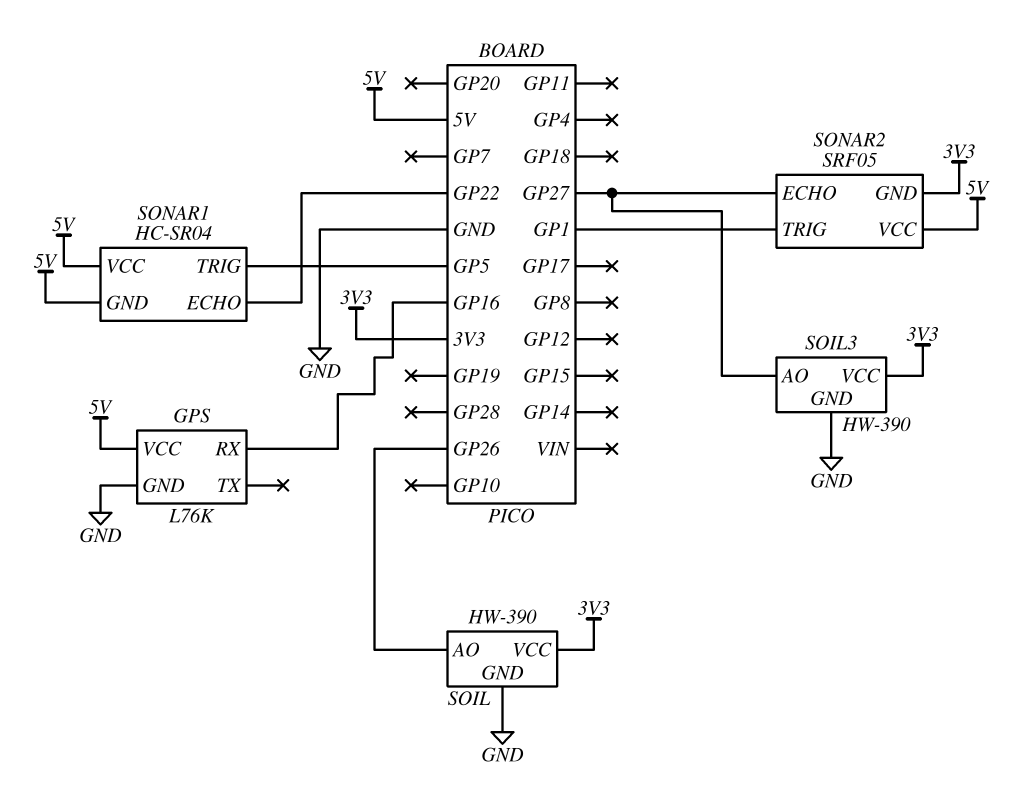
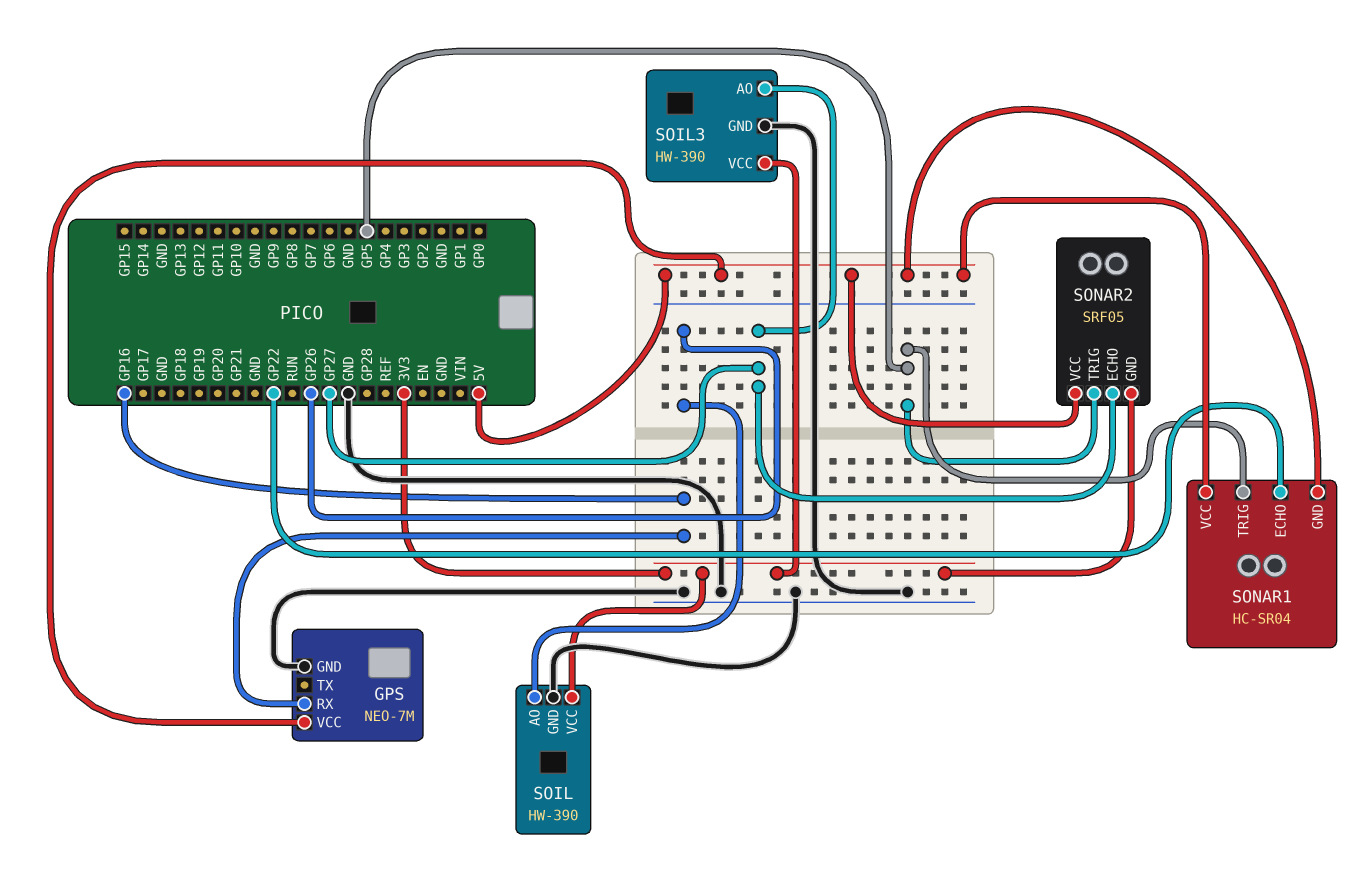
GPS: L76K -> NEO-7M
SONAR2 pin TRIG: GP1 -> GP5

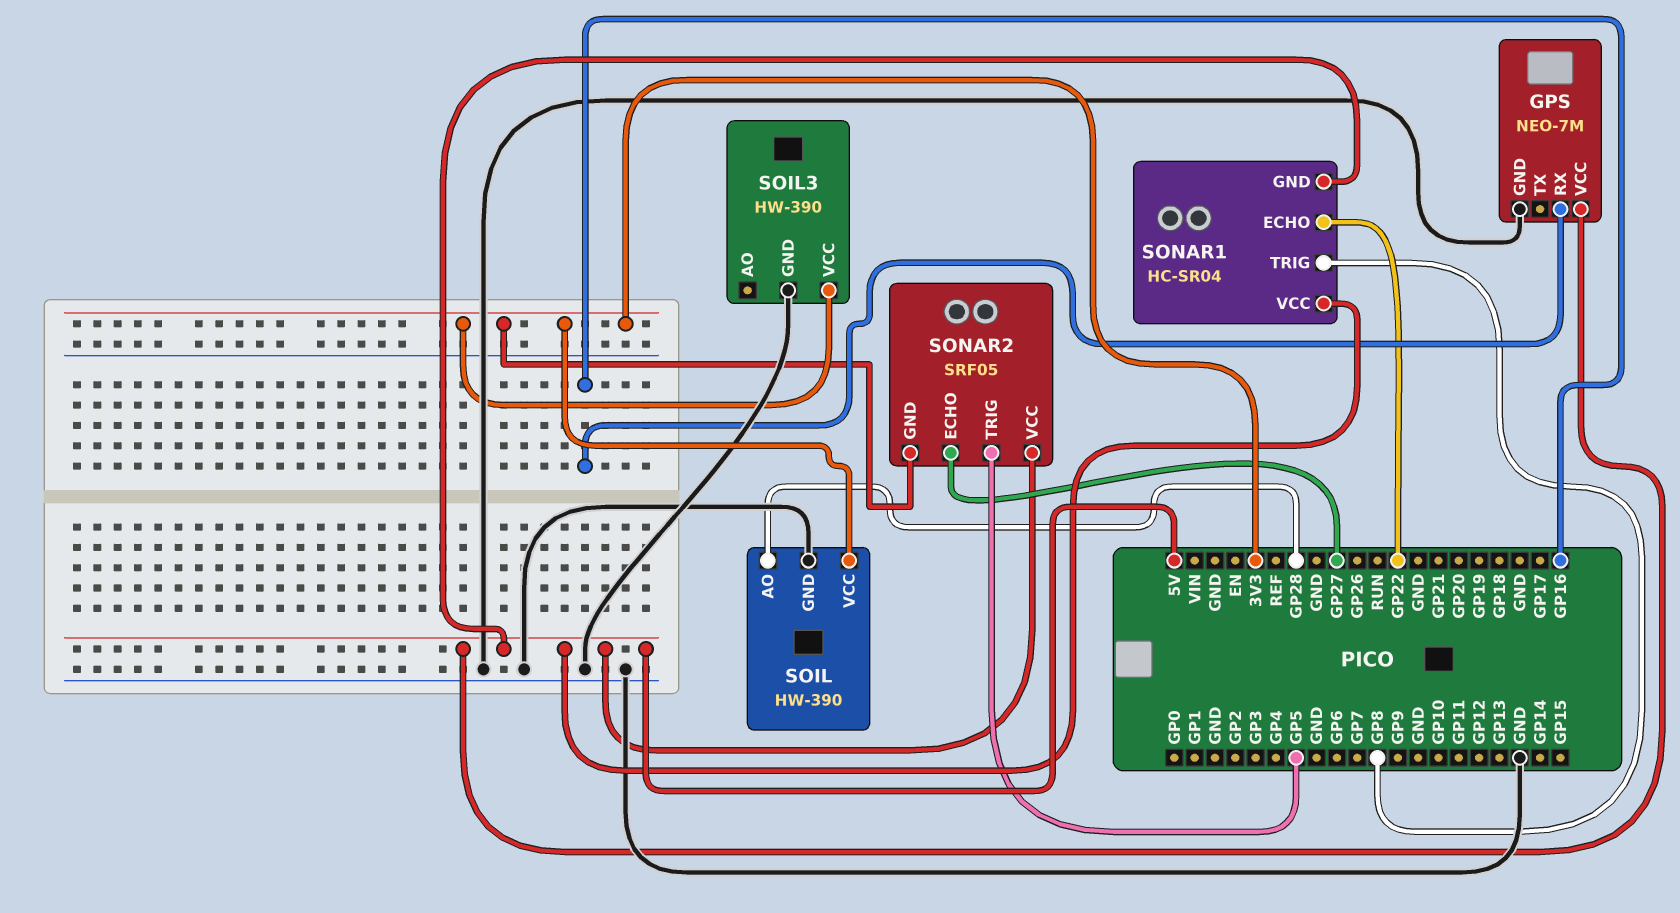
SOIL pin AO: GP26 -> GP28
SOIL3 pin AO: GP27 -> none
SONAR1 pin TRIG: GP5 -> GP8

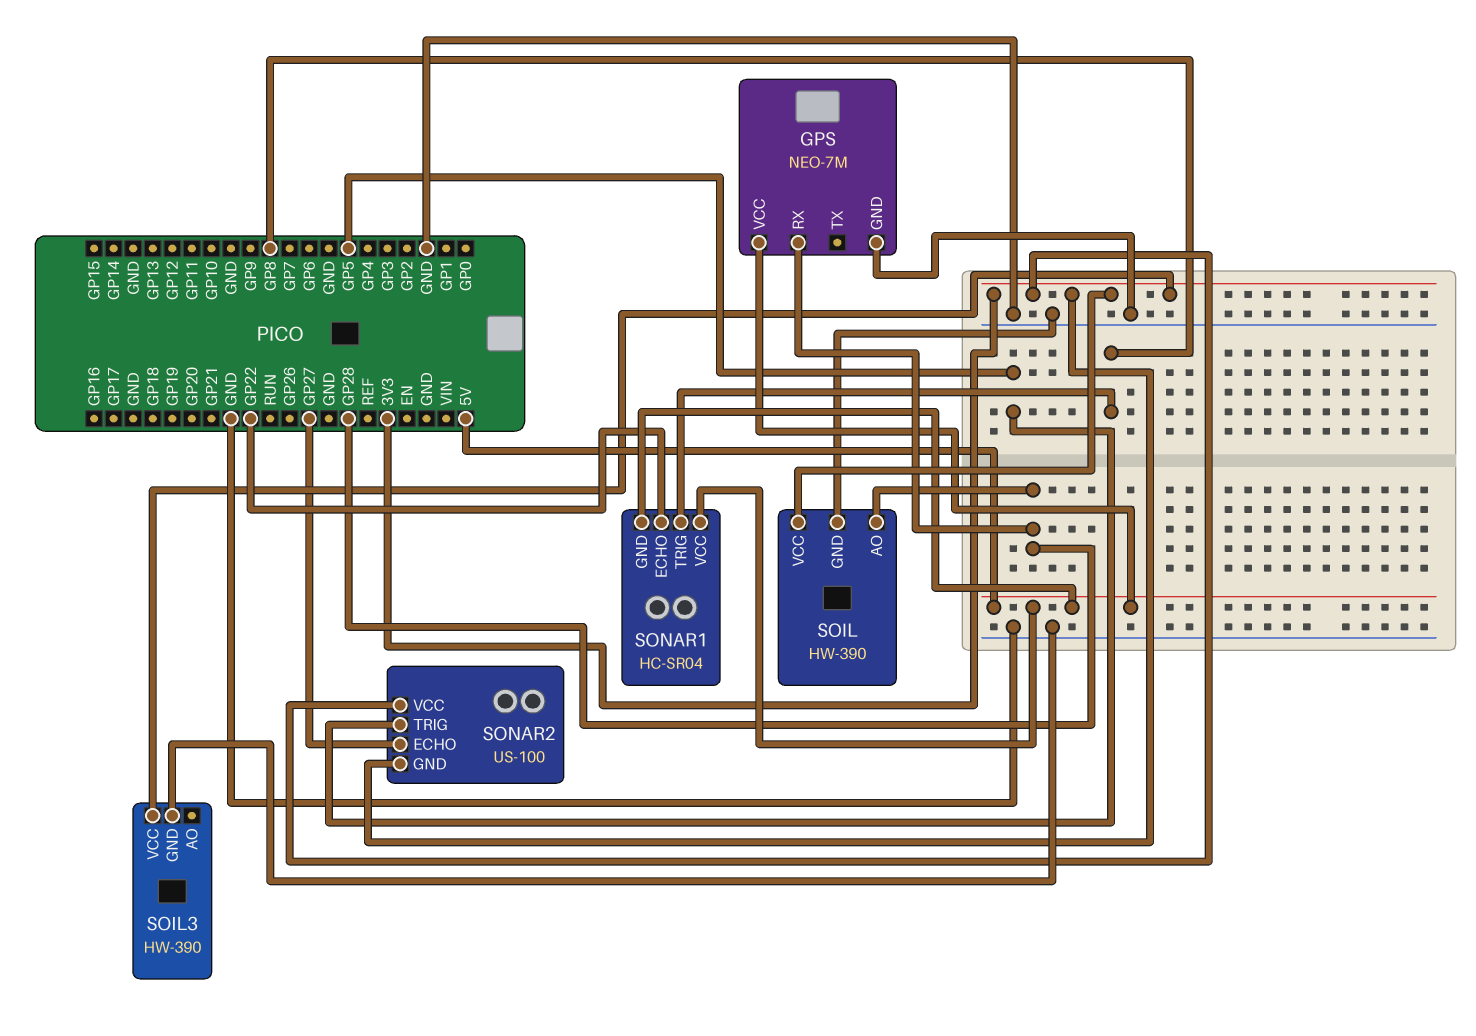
GPS pin RX: GP16 -> GP28
SONAR2: SRF05 -> US-100
SONAR2 pin VCC: 5V -> 3V3

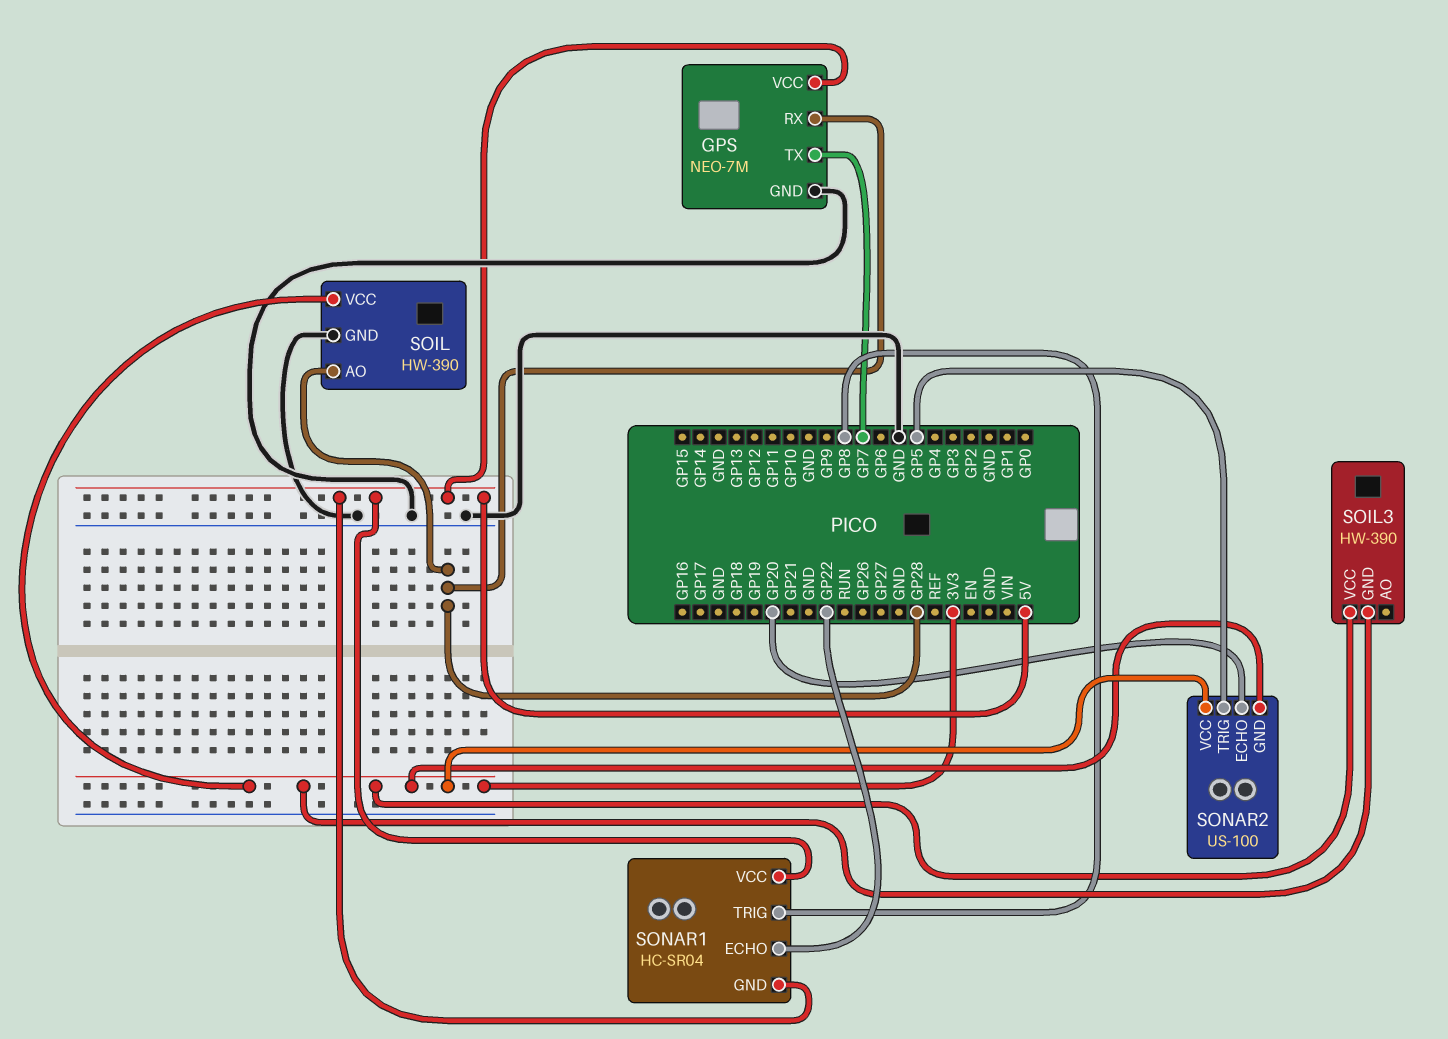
GPS pin TX: none -> GP7
SOIL3 pin GND: GND -> 3V3
SONAR2 pin ECHO: GP27 -> GP20

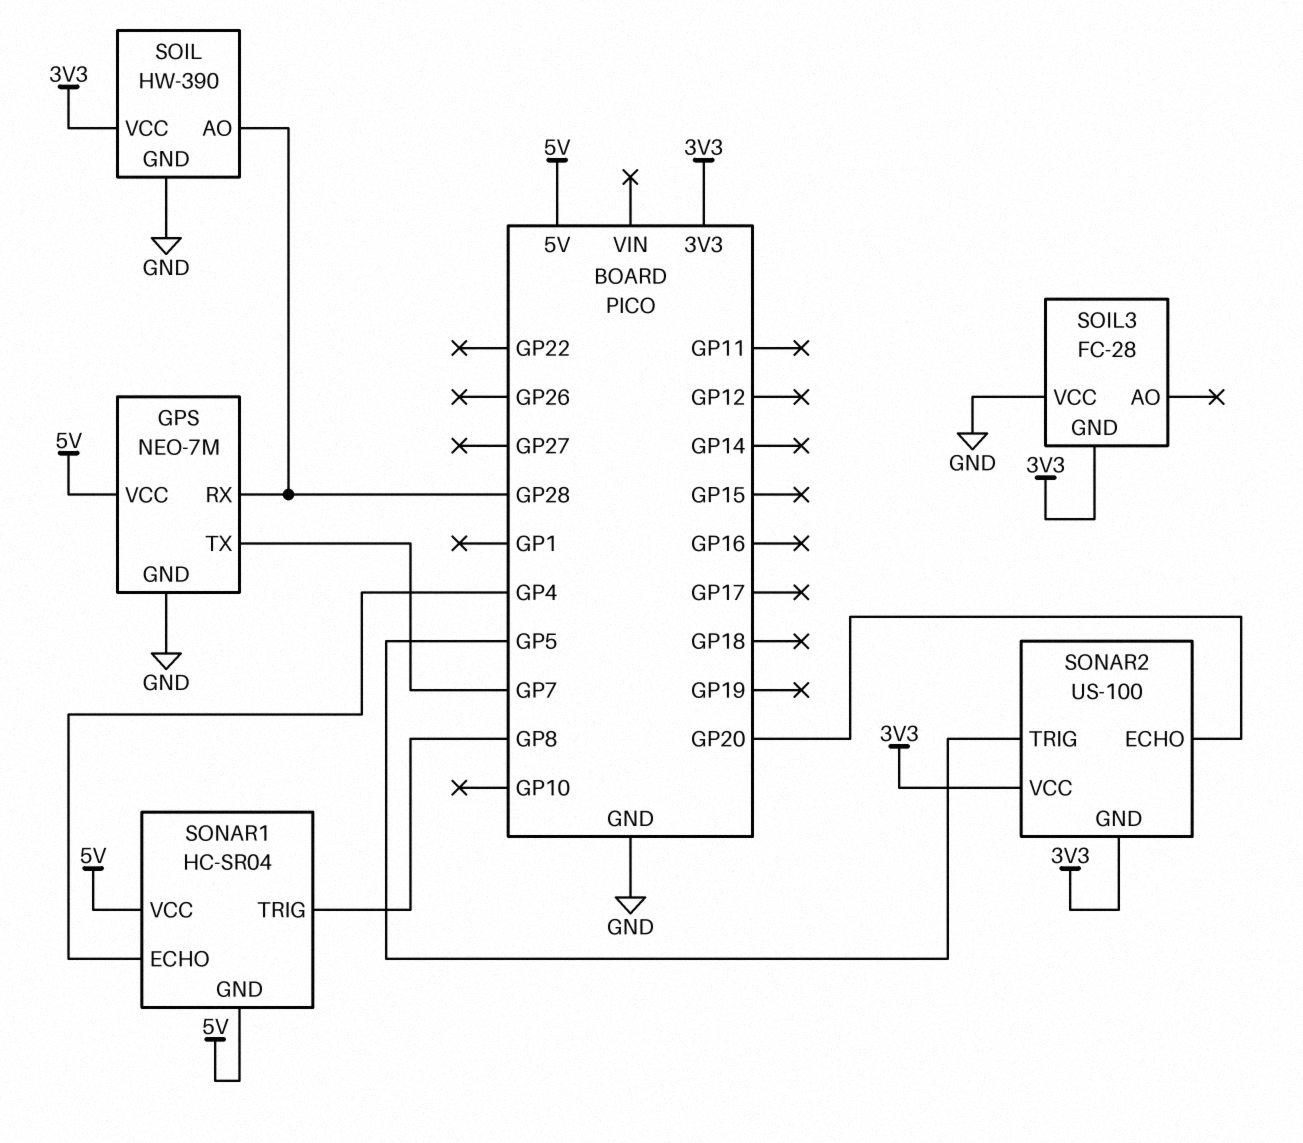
SOIL3: HW-390 -> FC-28
SOIL3 pin VCC: 3V3 -> GND
SONAR1 pin ECHO: GP22 -> GP4

